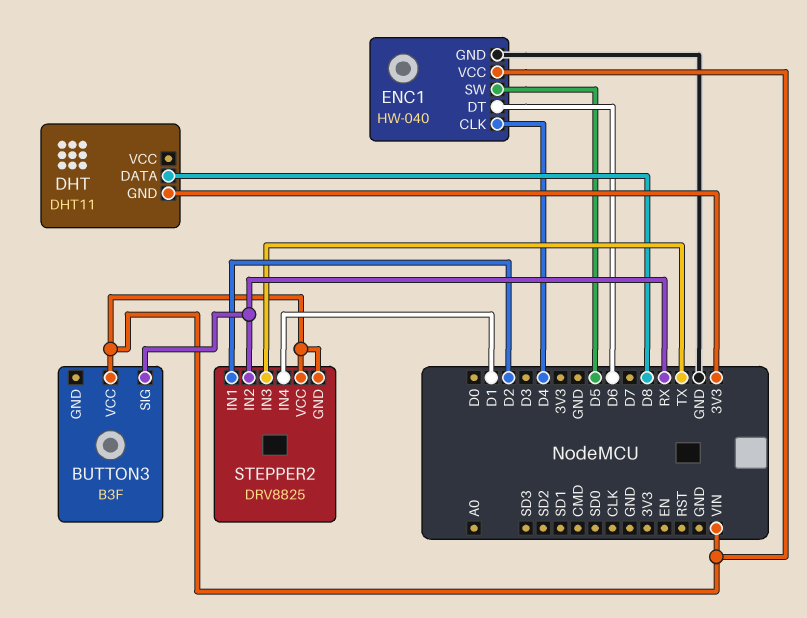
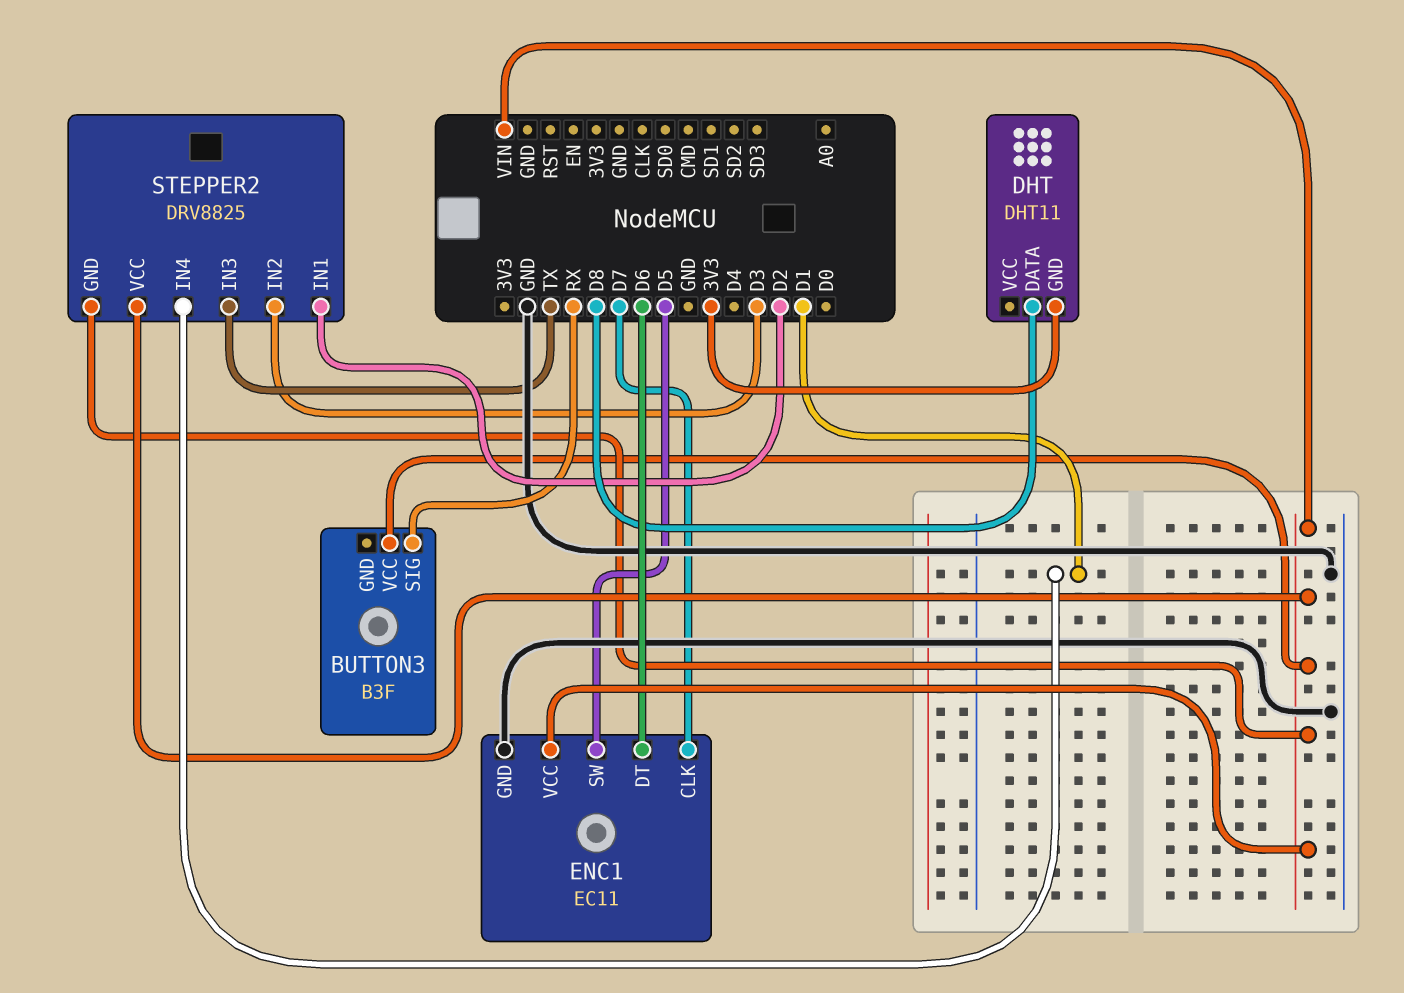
ENC1: HW-040 -> EC11
ENC1 pin CLK: D4 -> D7
STEPPER2 pin IN2: RX -> D3

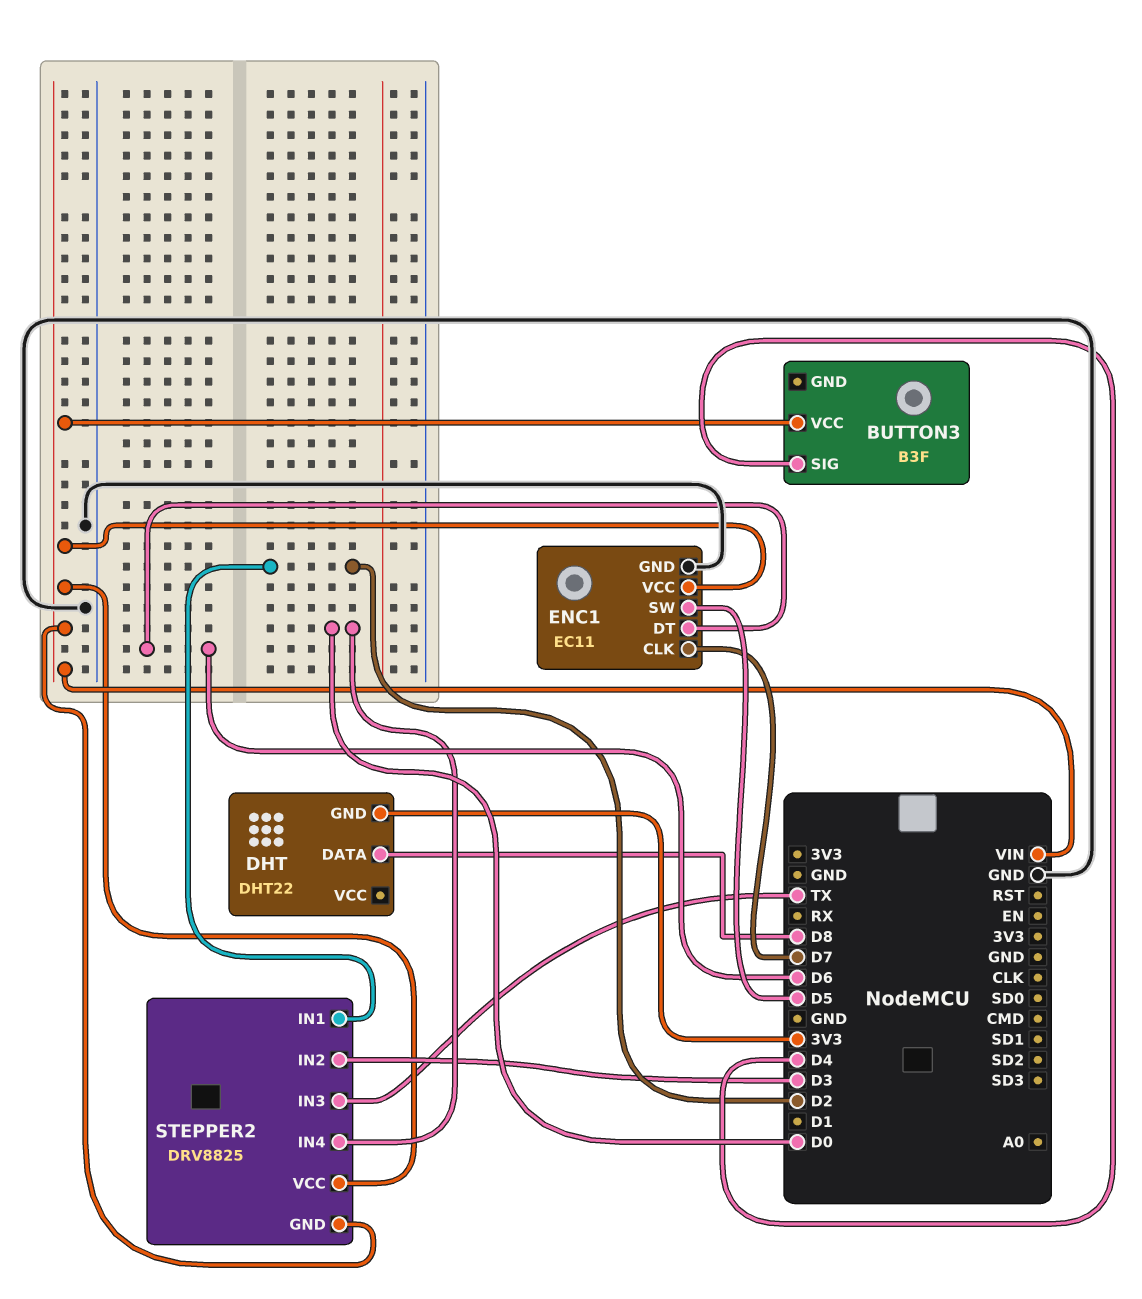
BUTTON3 pin SIG: RX -> D4
DHT: DHT11 -> DHT22
STEPPER2 pin IN4: D1 -> D0

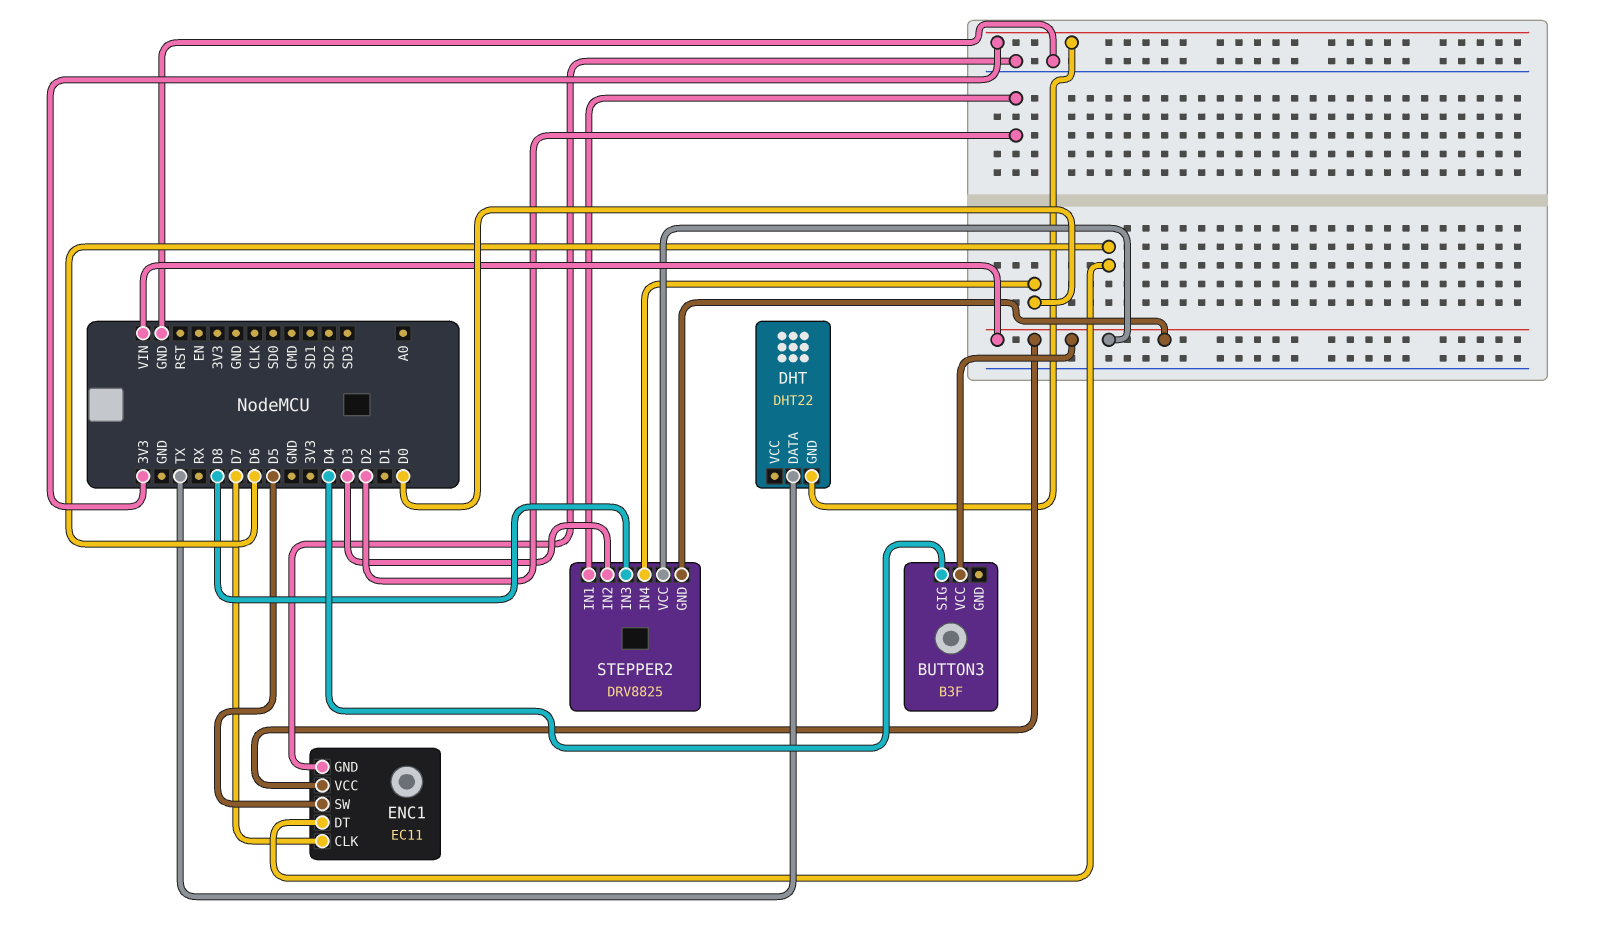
DHT pin DATA: D8 -> TX
STEPPER2 pin IN3: TX -> D8

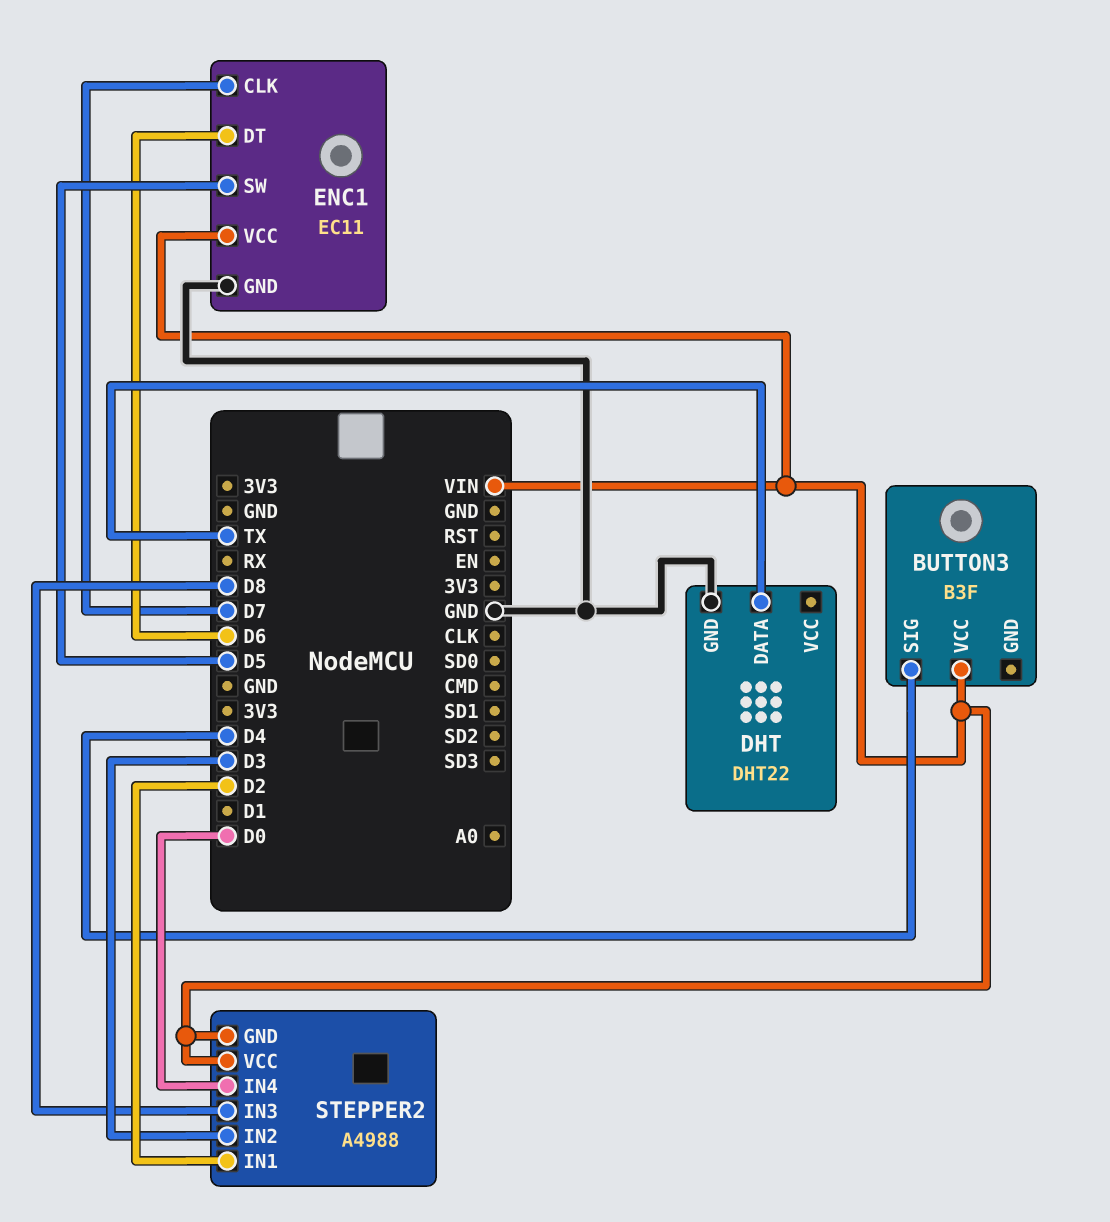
DHT pin GND: 3V3 -> GND
STEPPER2: DRV8825 -> A4988

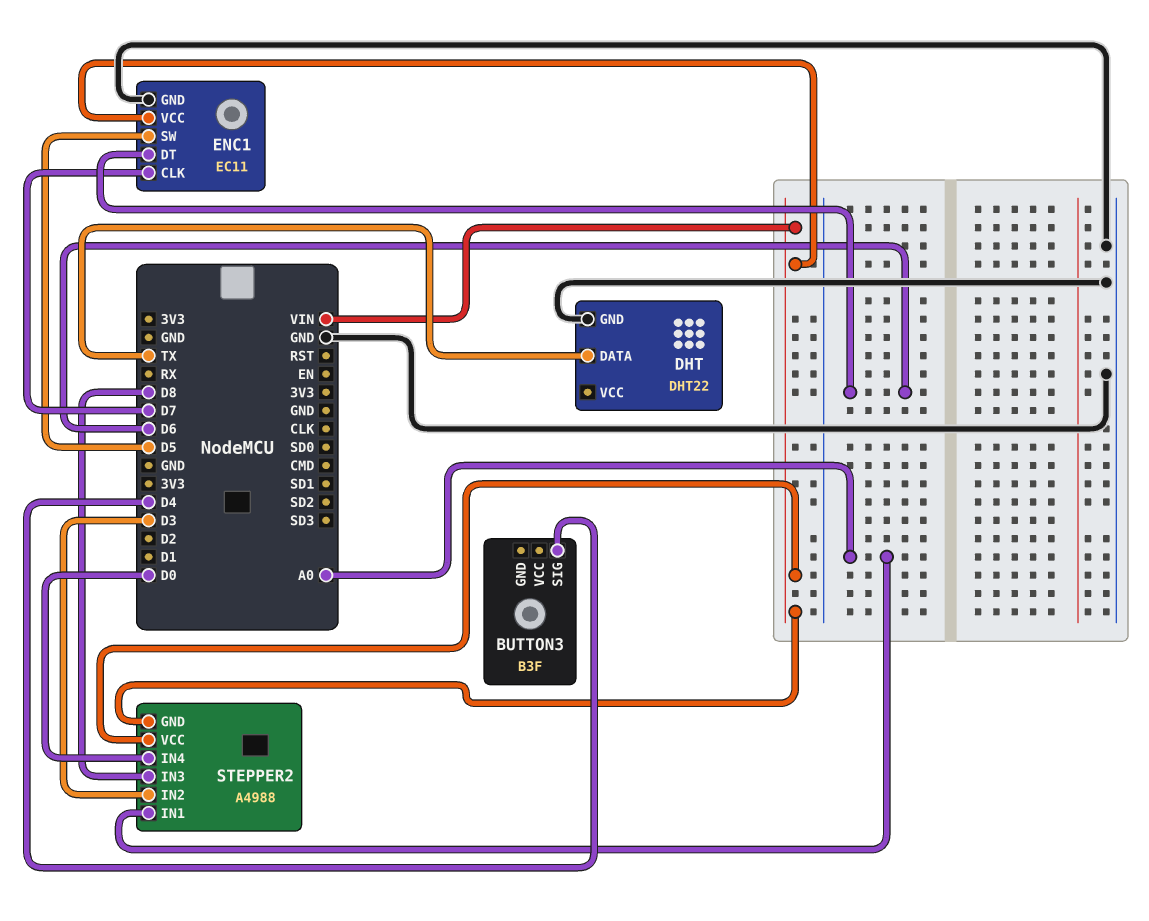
BUTTON3 pin VCC: VIN -> none
STEPPER2 pin IN1: D2 -> A0

